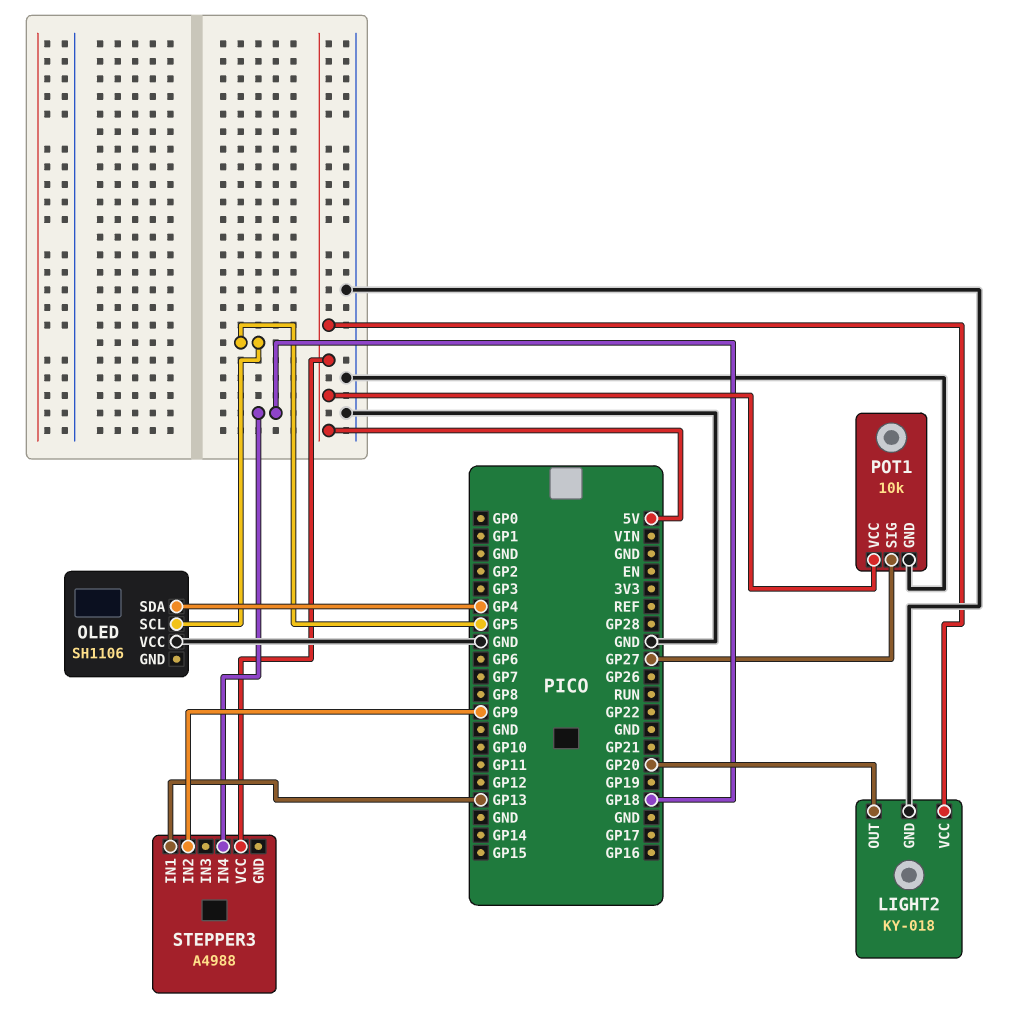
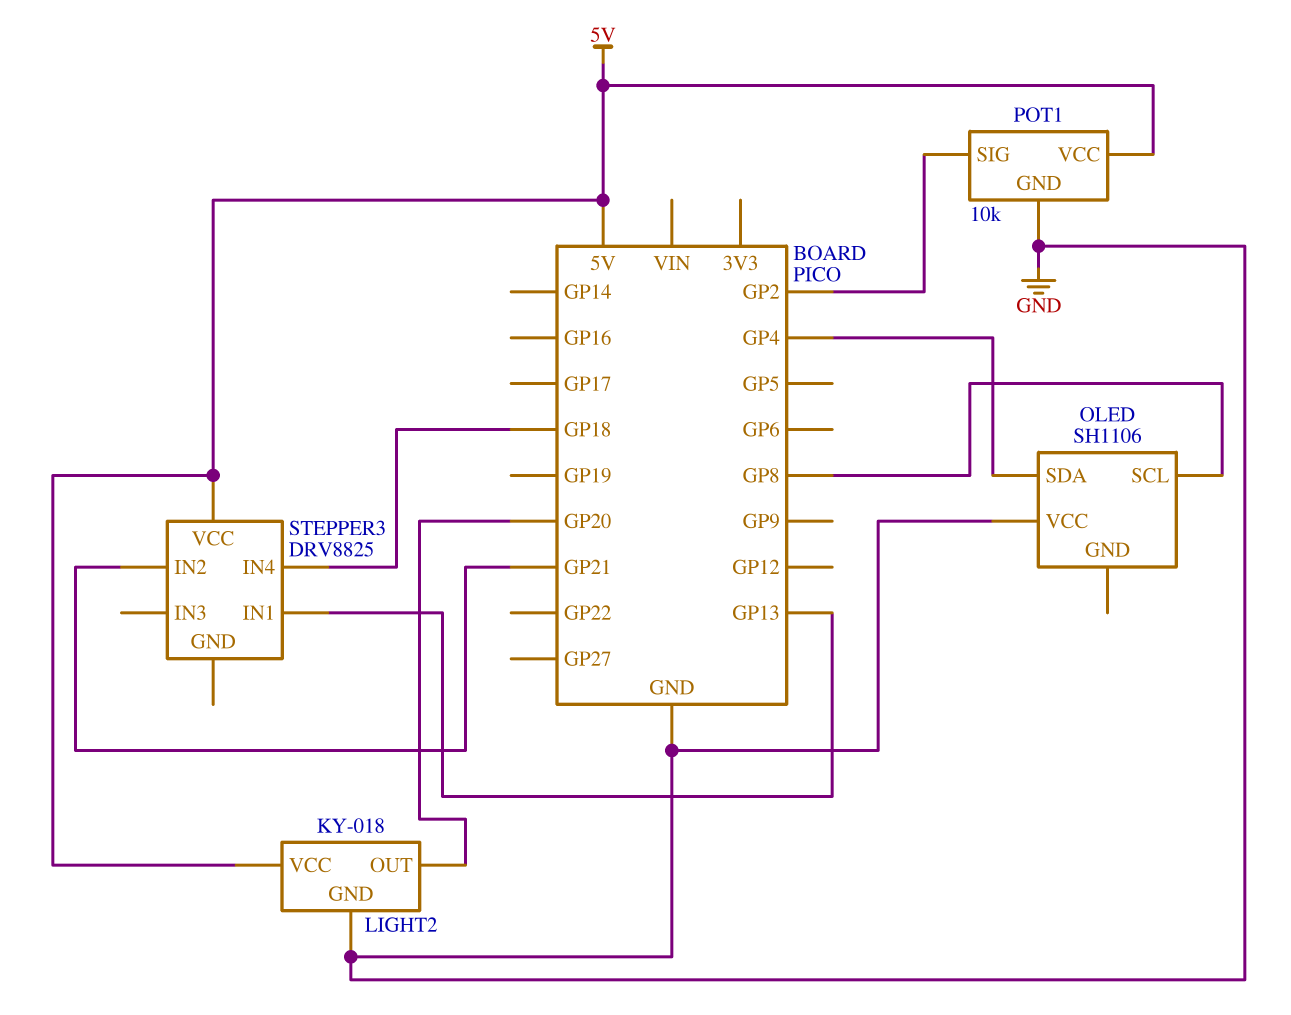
OLED pin SCL: GP5 -> GP8
POT1 pin SIG: GP27 -> GP2
STEPPER3: A4988 -> DRV8825
STEPPER3 pin IN2: GP9 -> GP21

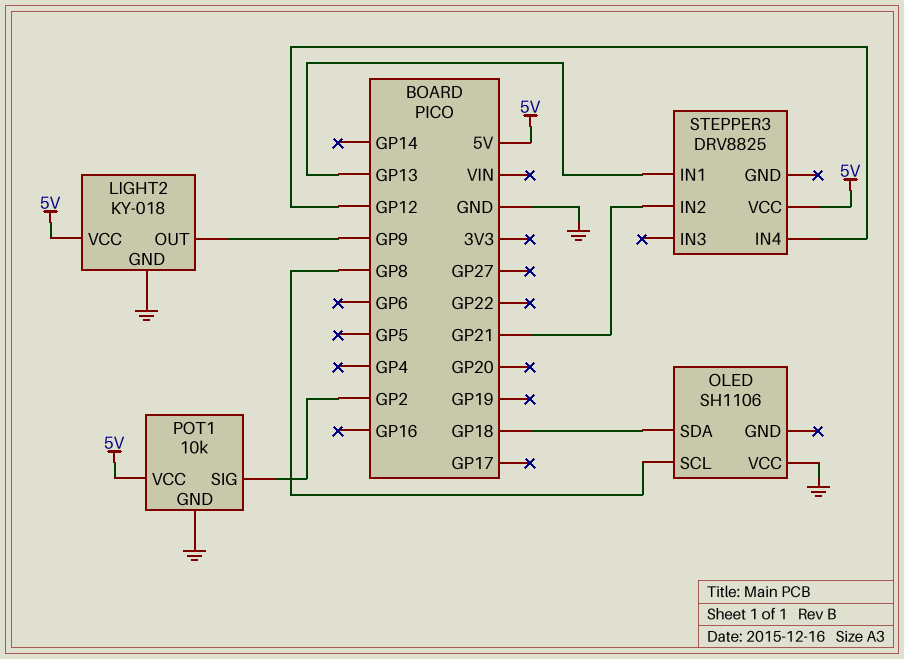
LIGHT2 pin OUT: GP20 -> GP9
OLED pin SDA: GP4 -> GP18
STEPPER3 pin IN4: GP18 -> GP12

